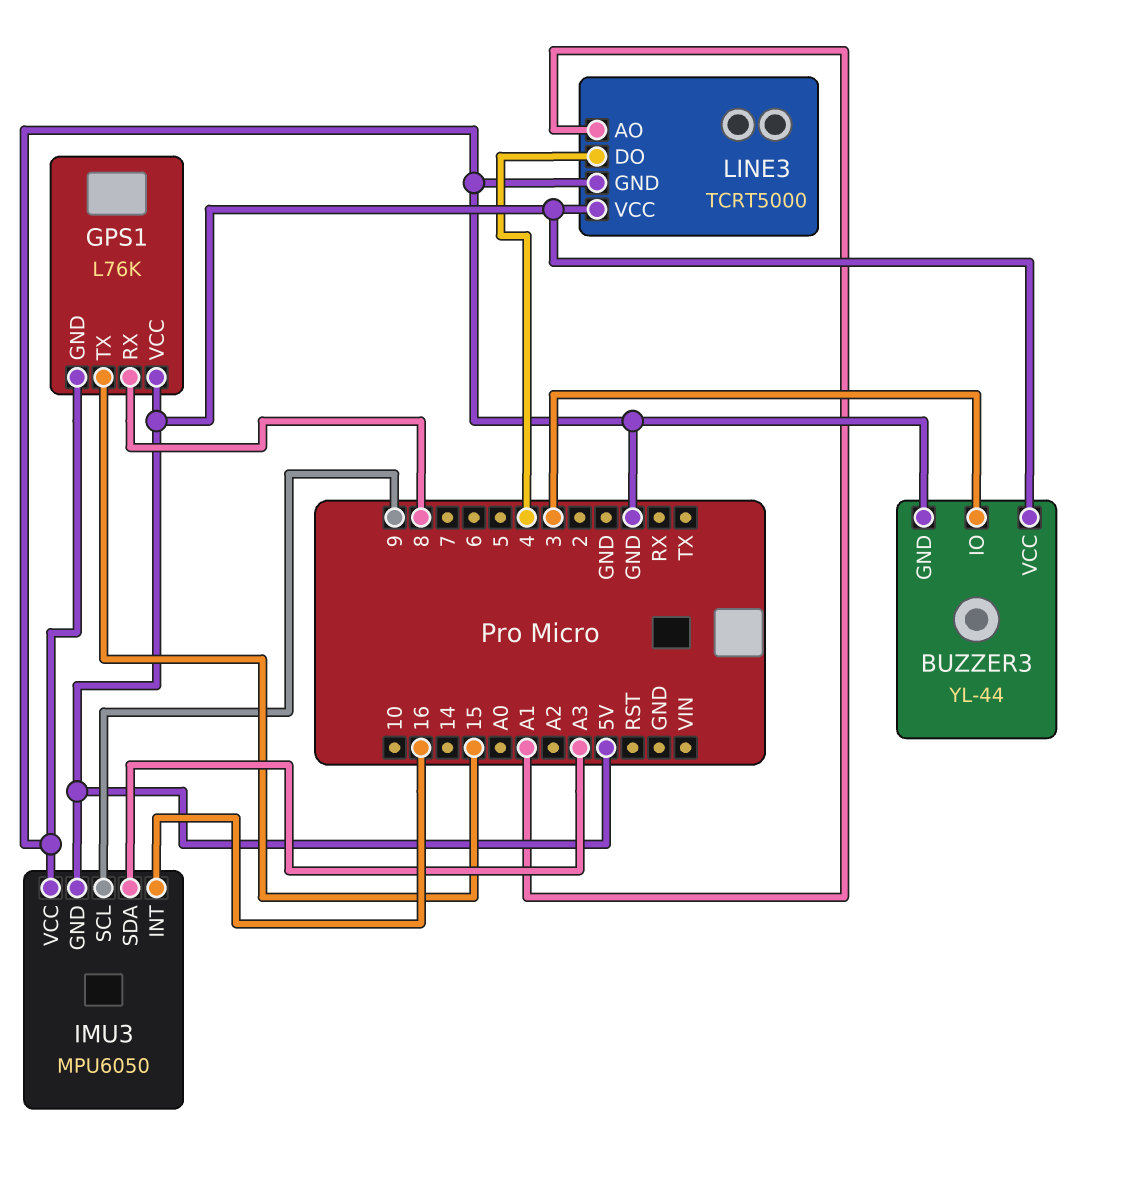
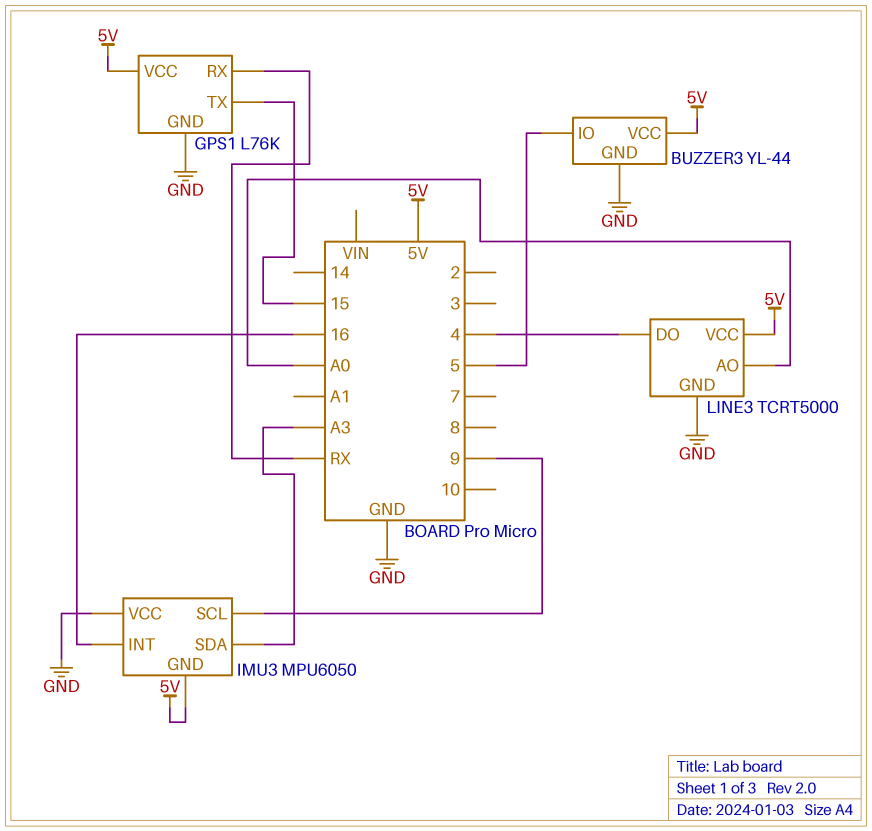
BUZZER3 pin IO: 3 -> 5
GPS1 pin RX: 8 -> RX
LINE3 pin AO: A1 -> A0

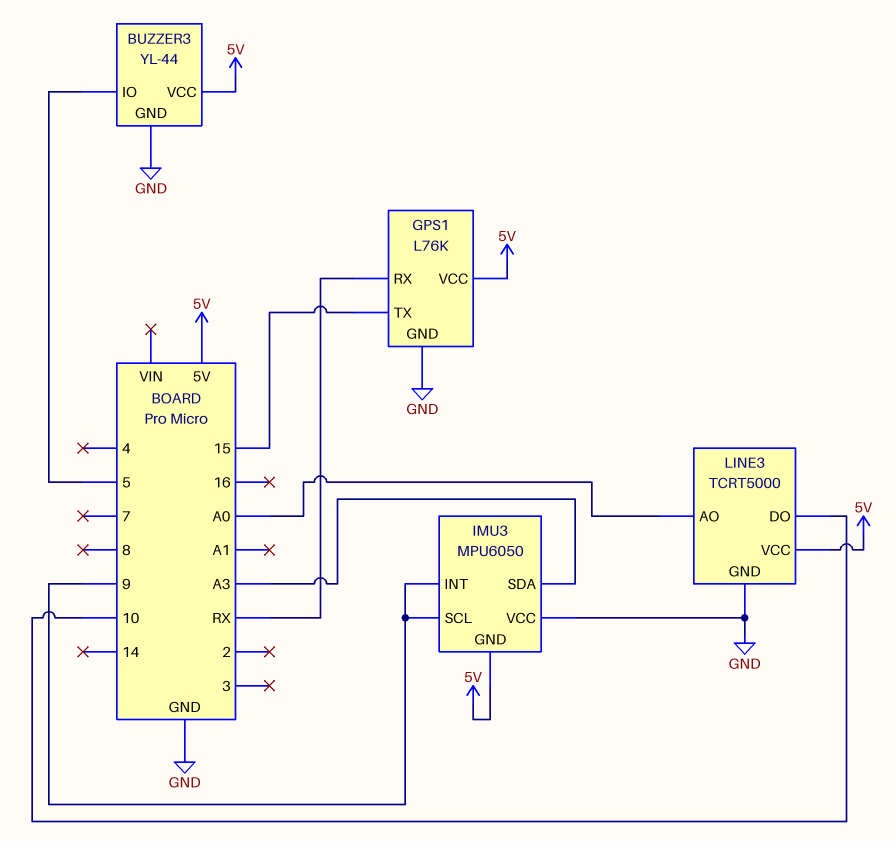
IMU3 pin INT: 16 -> 9
LINE3 pin DO: 4 -> 10

